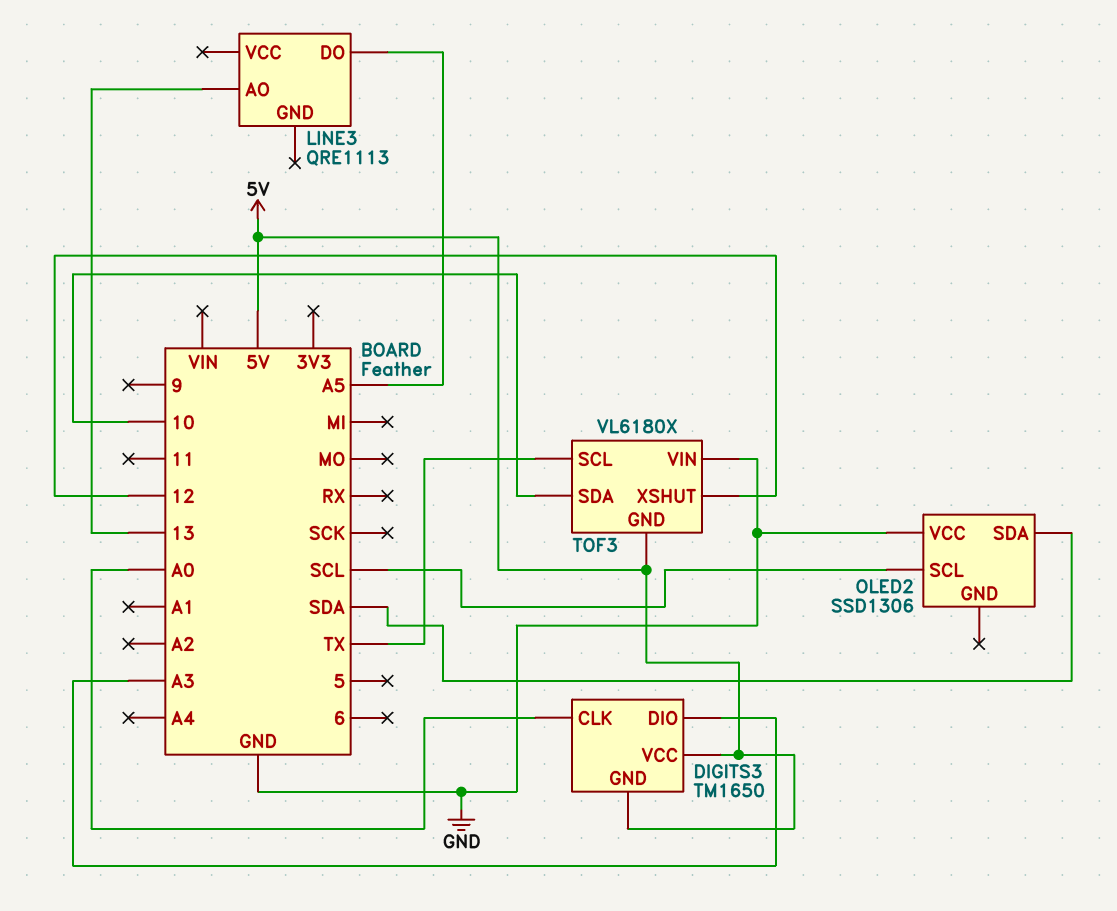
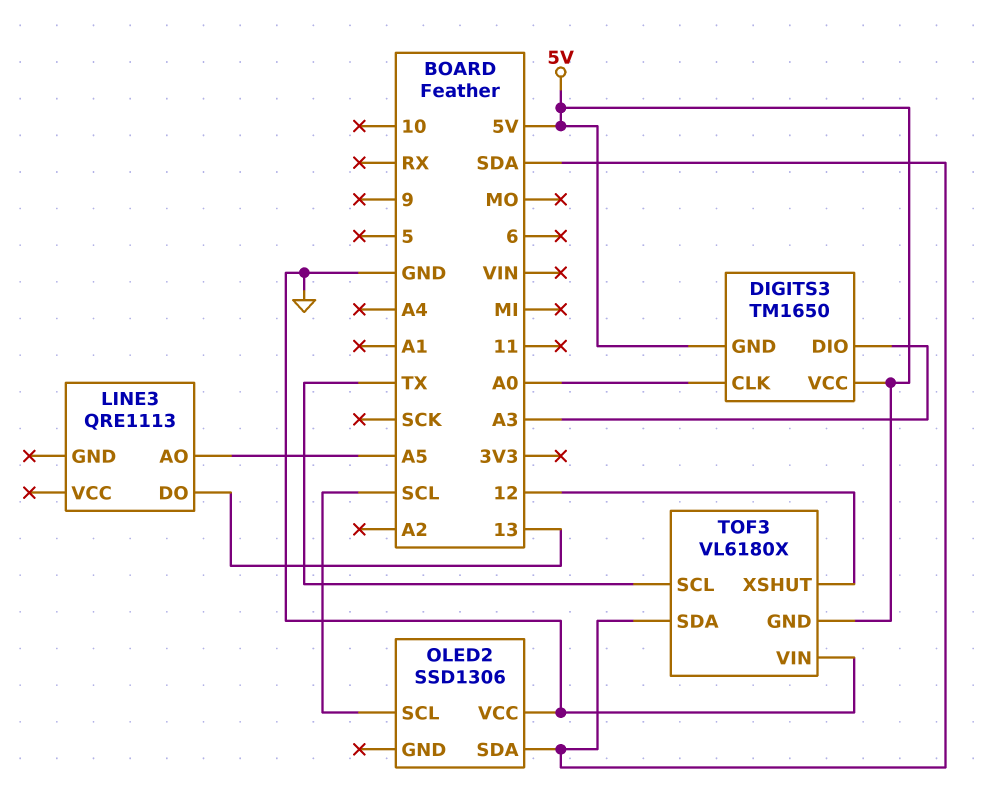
LINE3 pin AO: 13 -> A5
LINE3 pin DO: A5 -> 13
TOF3 pin SDA: 10 -> SDA

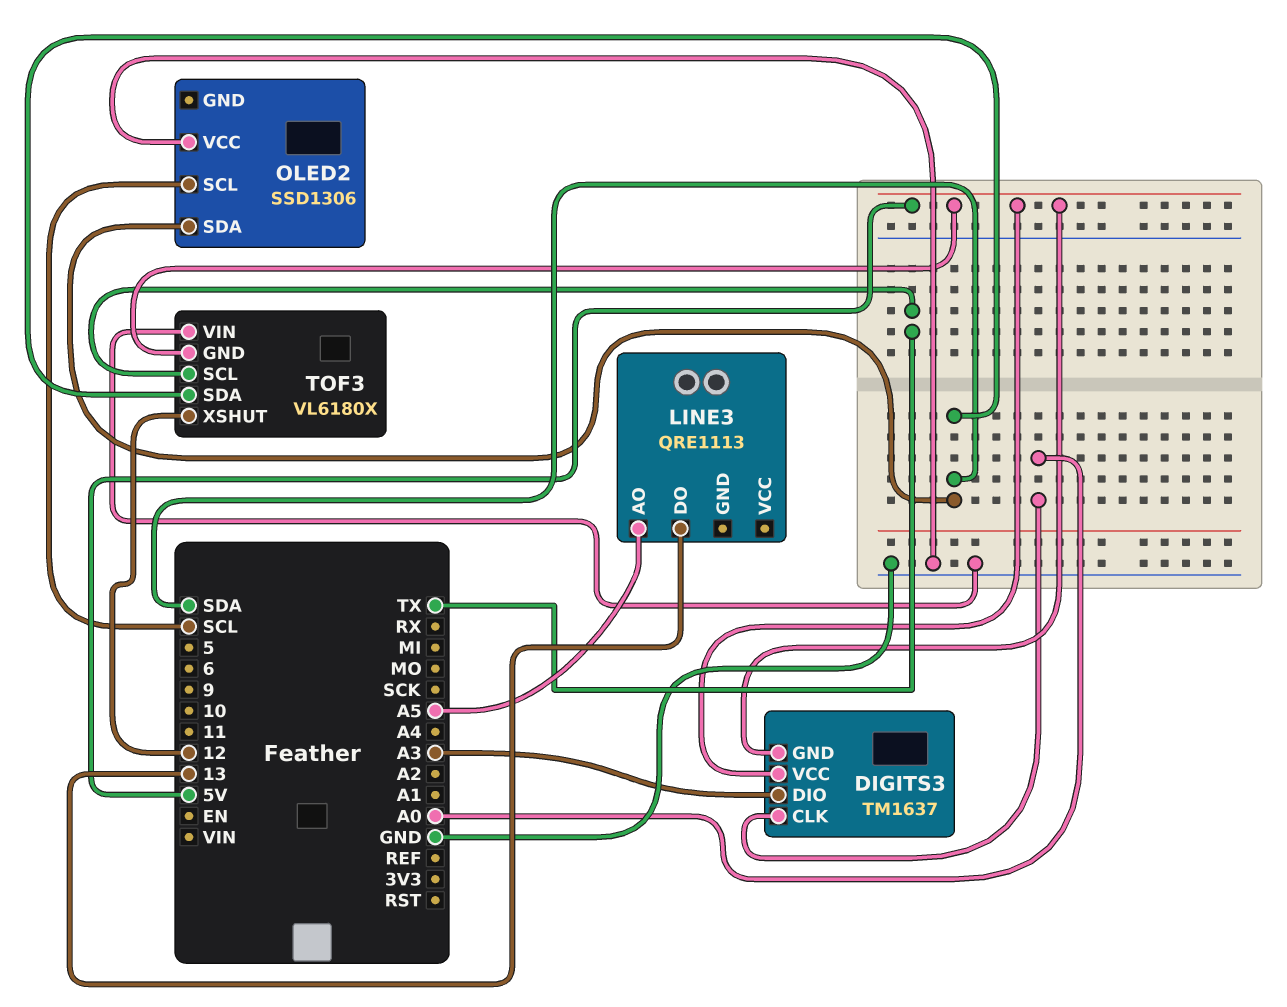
DIGITS3: TM1650 -> TM1637

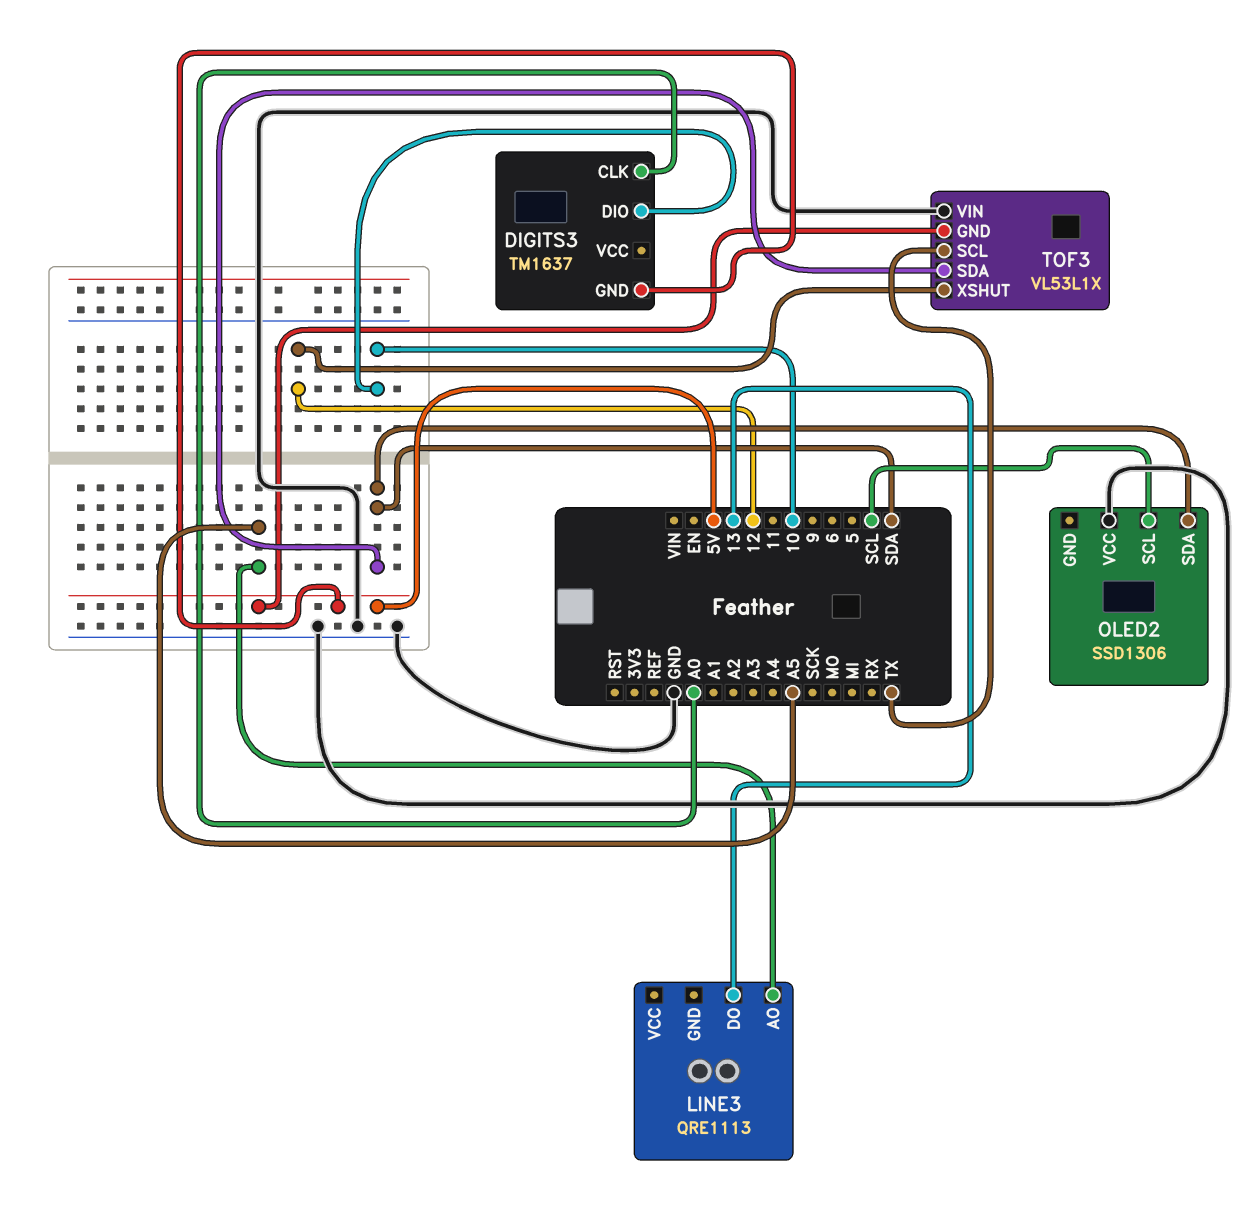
DIGITS3 pin DIO: A3 -> 10
DIGITS3 pin VCC: 5V -> none
TOF3: VL6180X -> VL53L1X

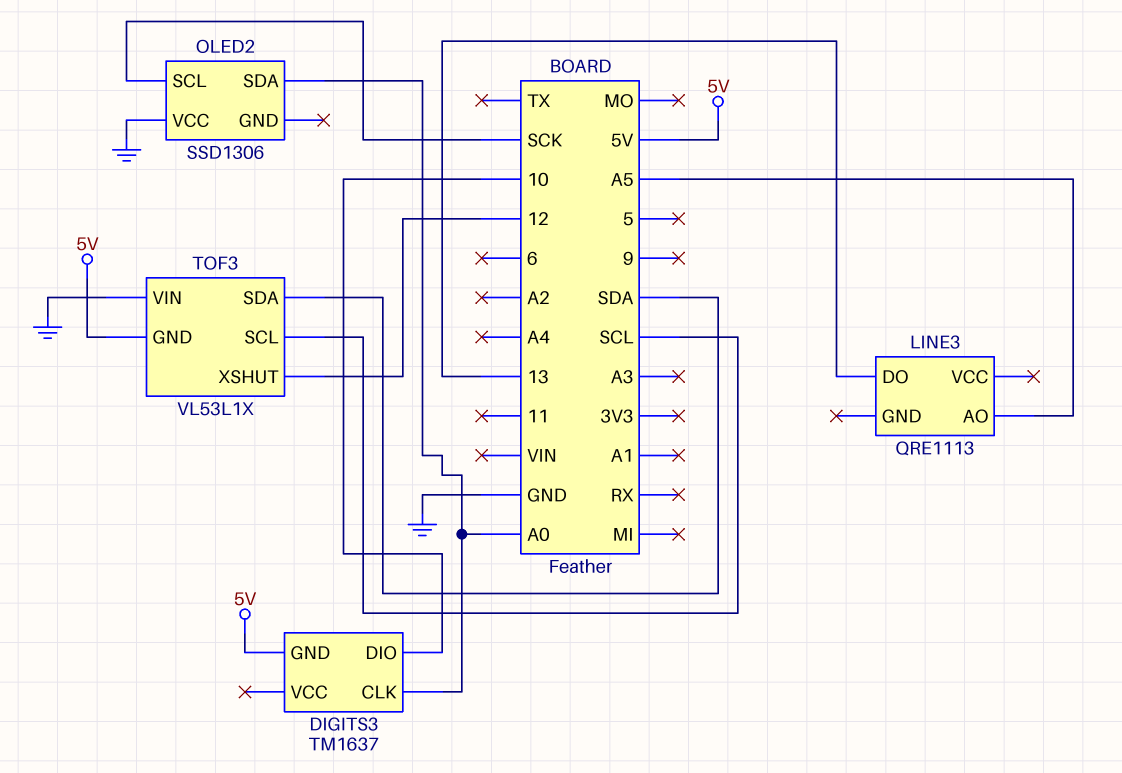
OLED2 pin SCL: SCL -> SCK
OLED2 pin SDA: SDA -> A0
TOF3 pin SCL: TX -> SCL

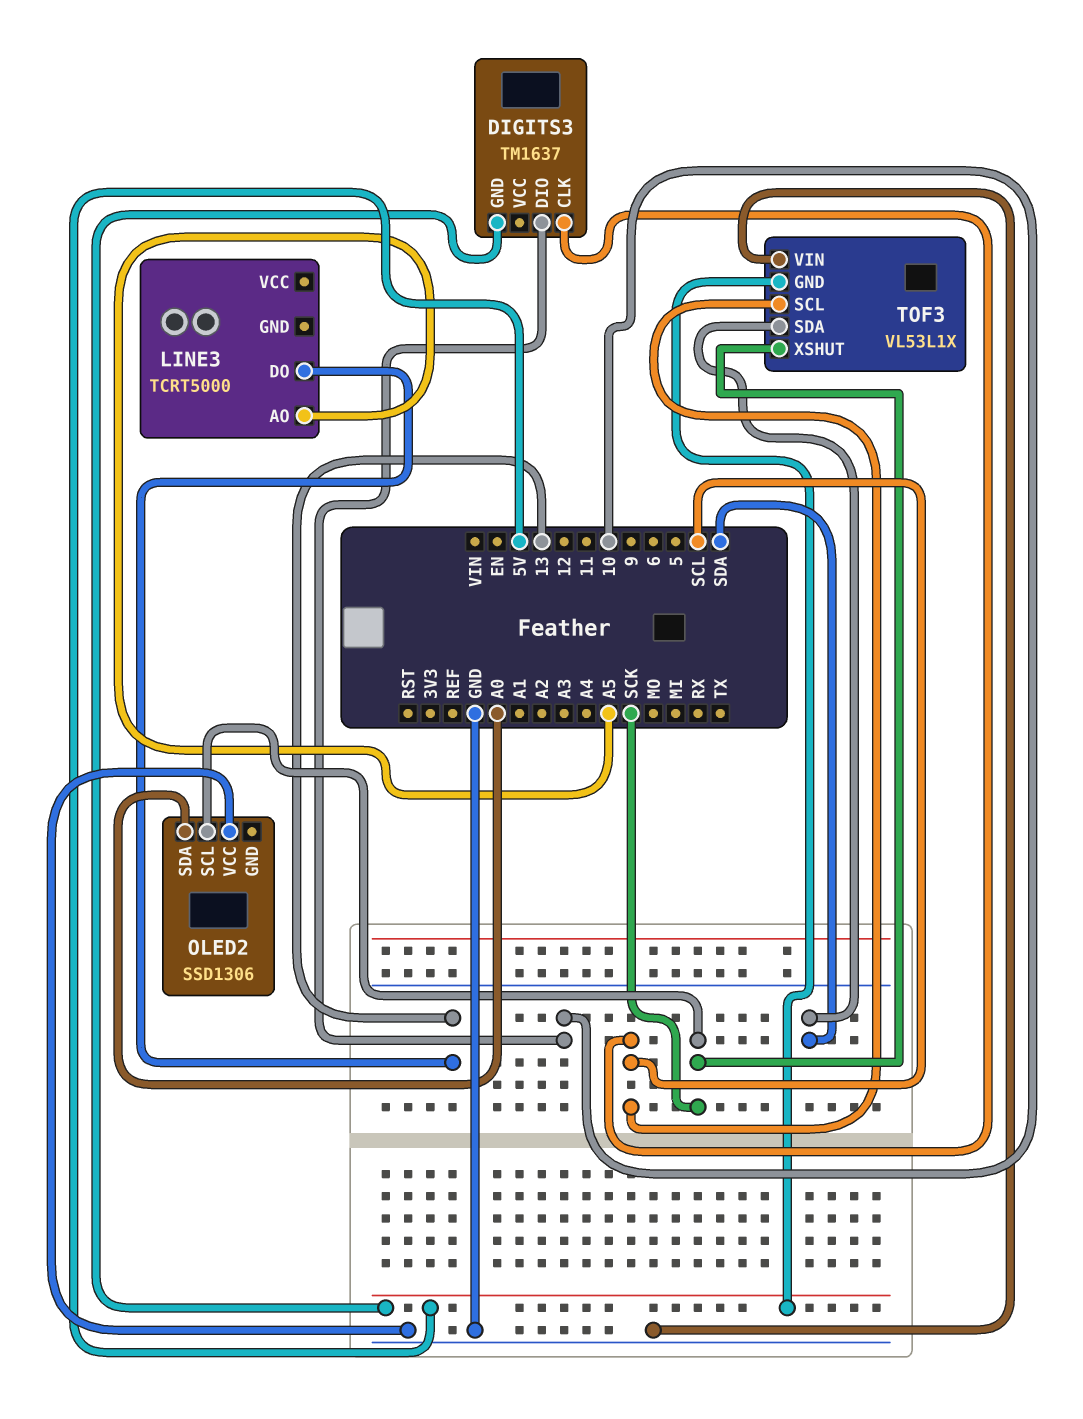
DIGITS3 pin CLK: A0 -> SCL
LINE3: QRE1113 -> TCRT5000
TOF3 pin XSHUT: 12 -> SCK

